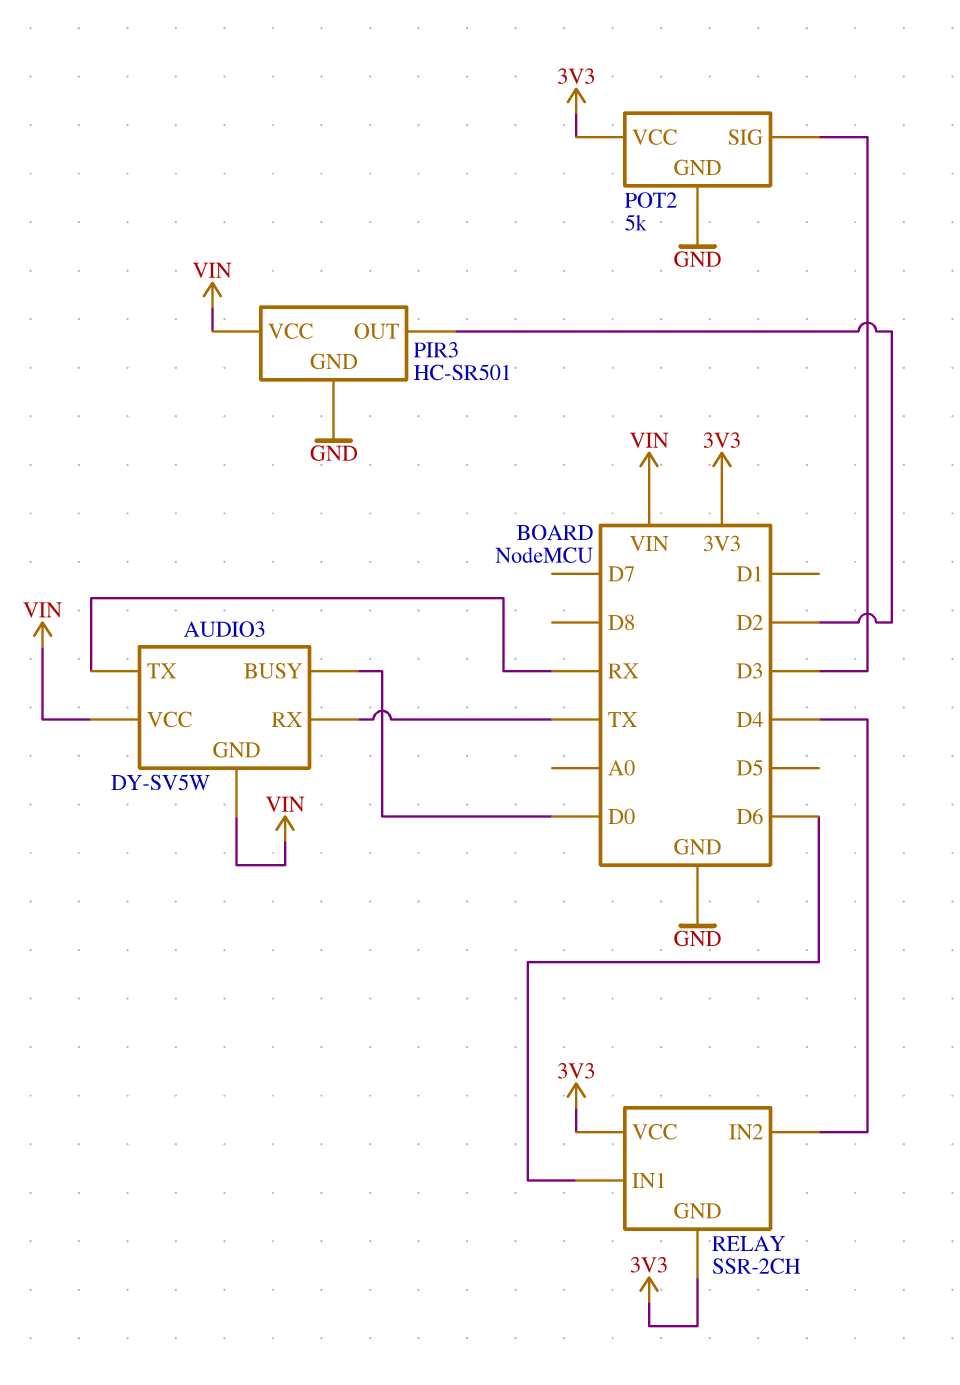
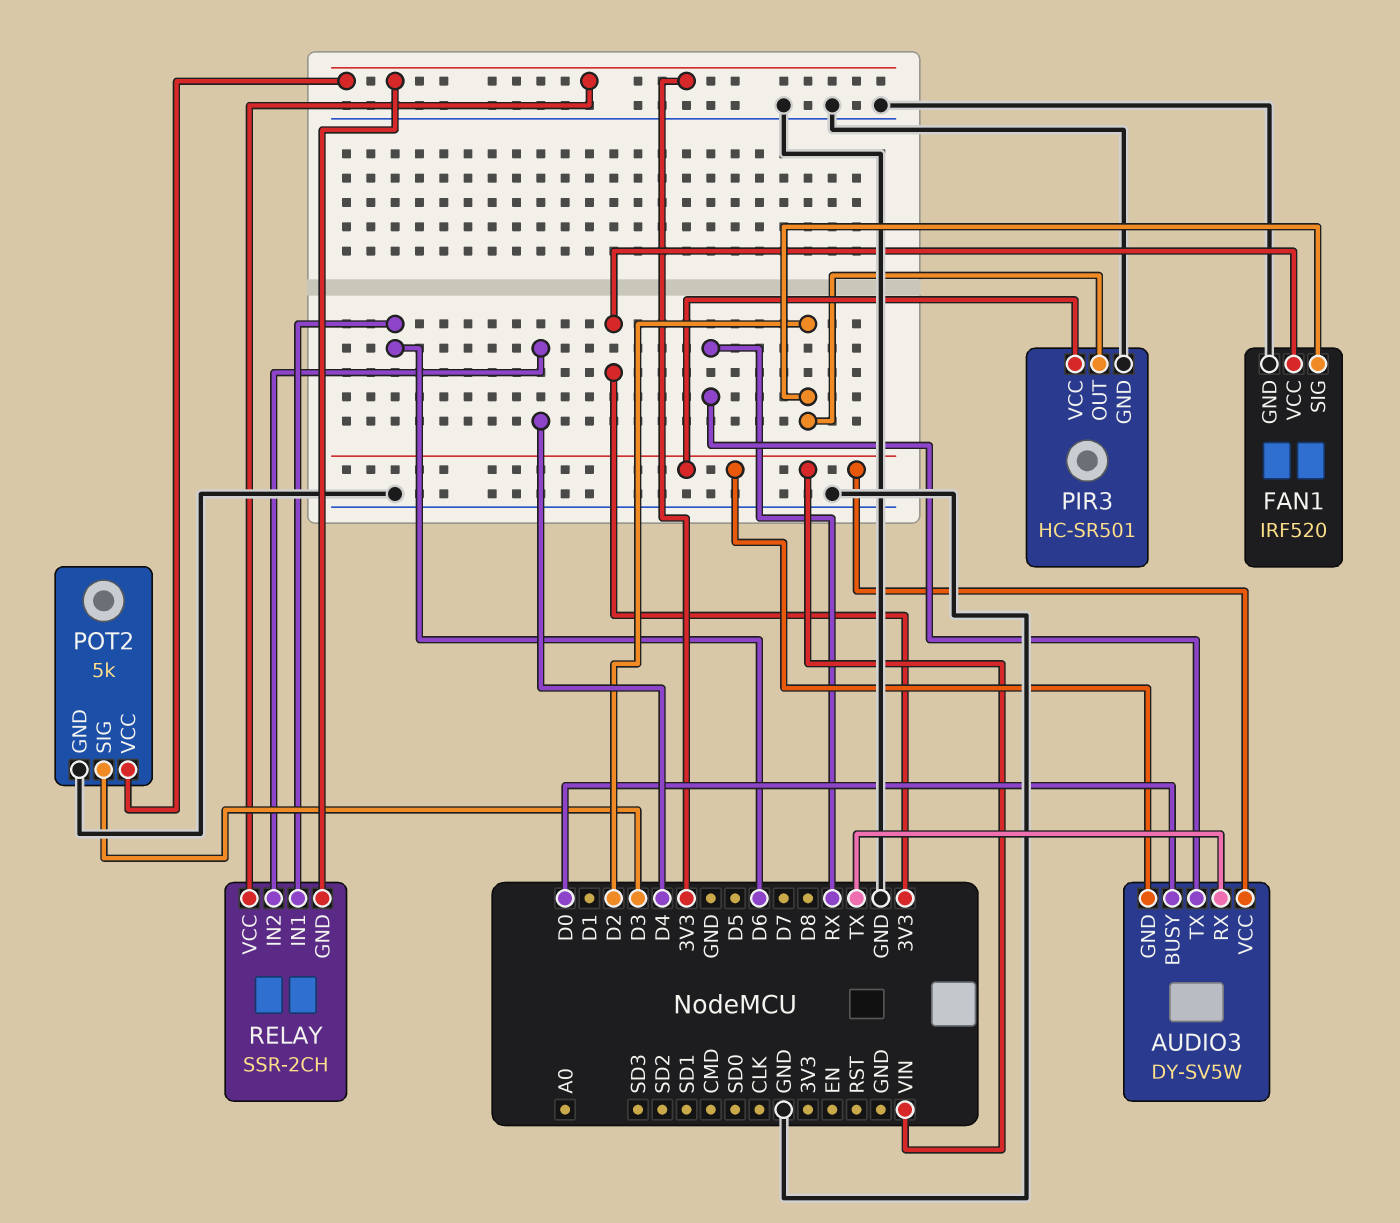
FAN1: none -> IRF520
FAN1 pin GND: none -> GND
FAN1 pin SIG: none -> D2
FAN1 pin VCC: none -> 3V3

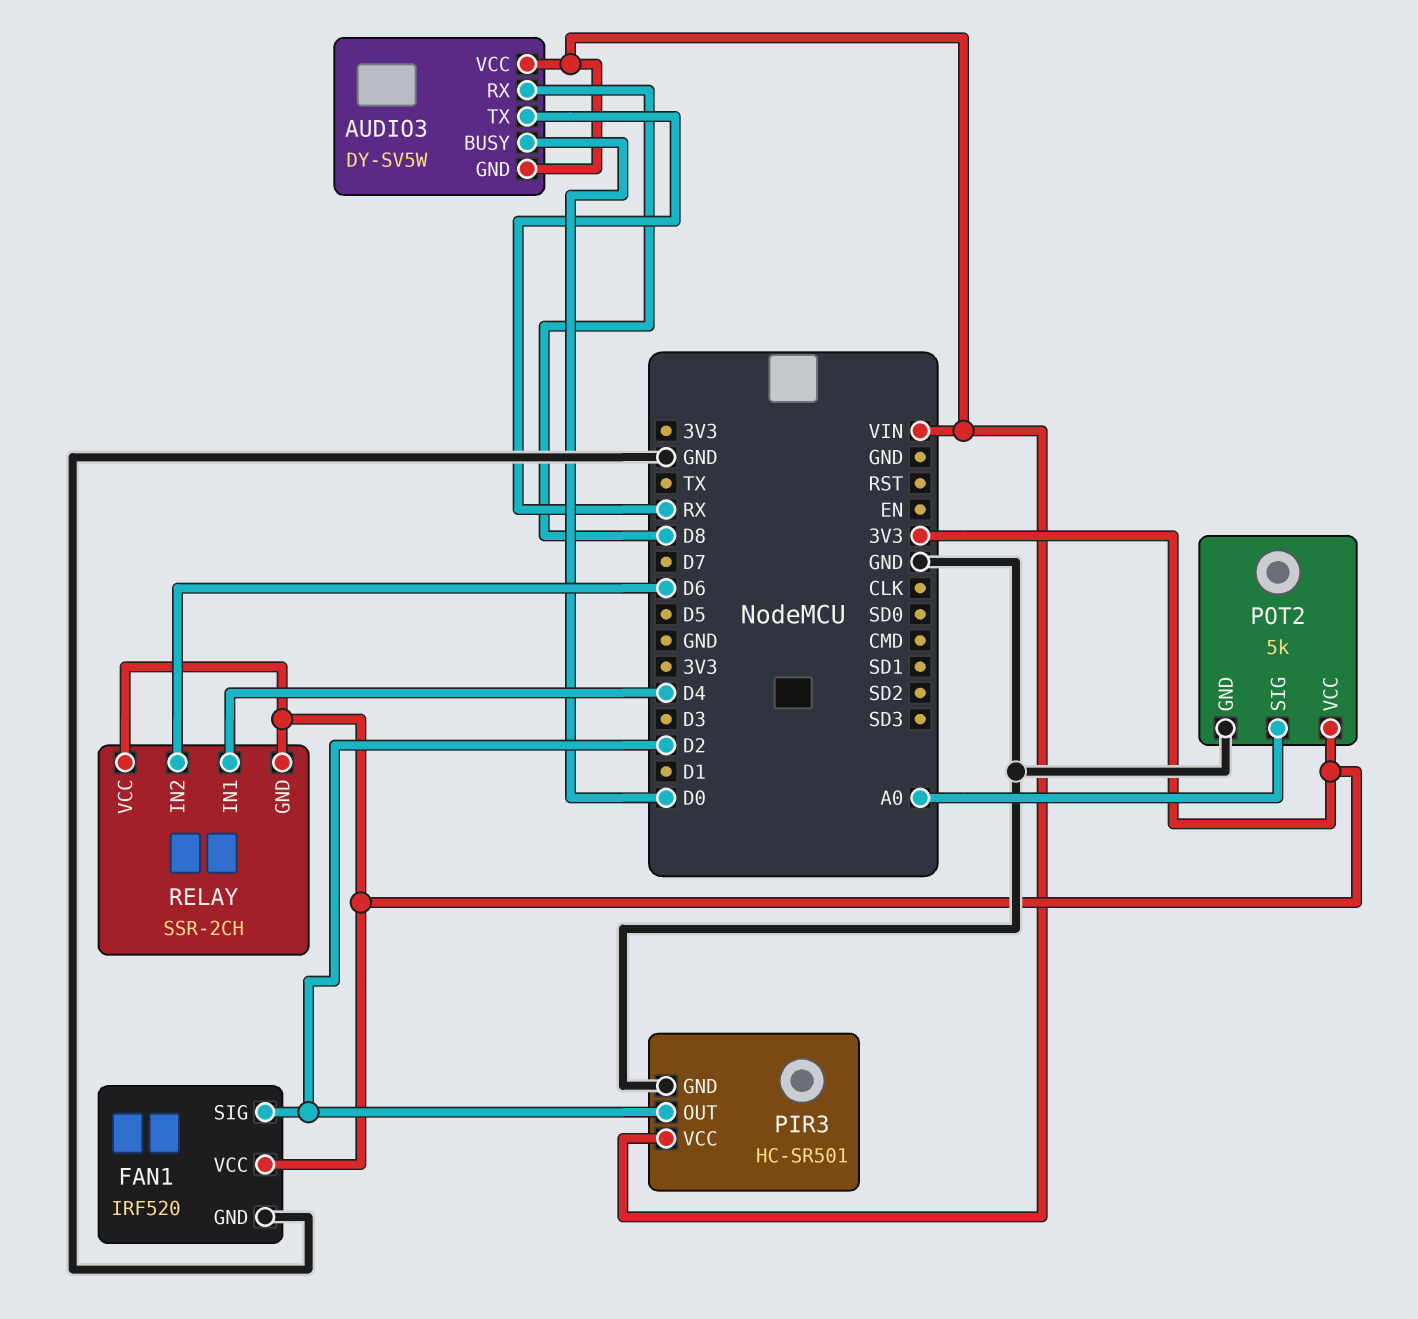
AUDIO3 pin RX: TX -> D8
POT2 pin SIG: D3 -> A0
RELAY pin IN1: D6 -> D4
RELAY pin IN2: D4 -> D6

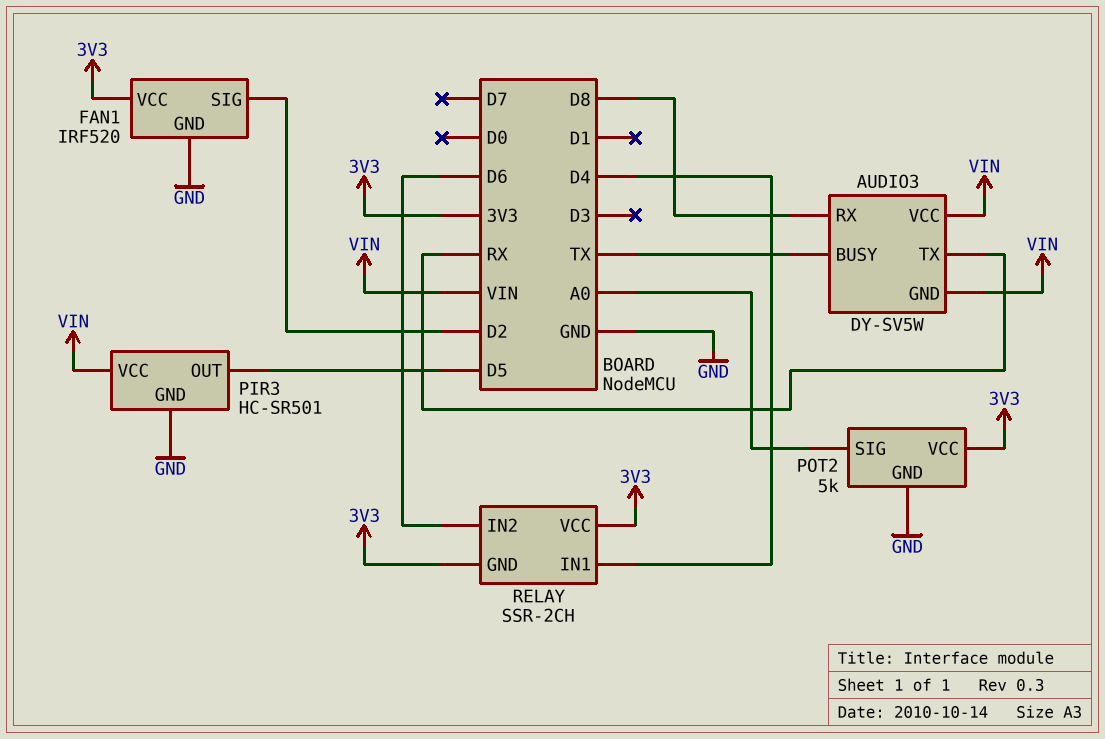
AUDIO3 pin BUSY: D0 -> TX
PIR3 pin OUT: D2 -> D5

